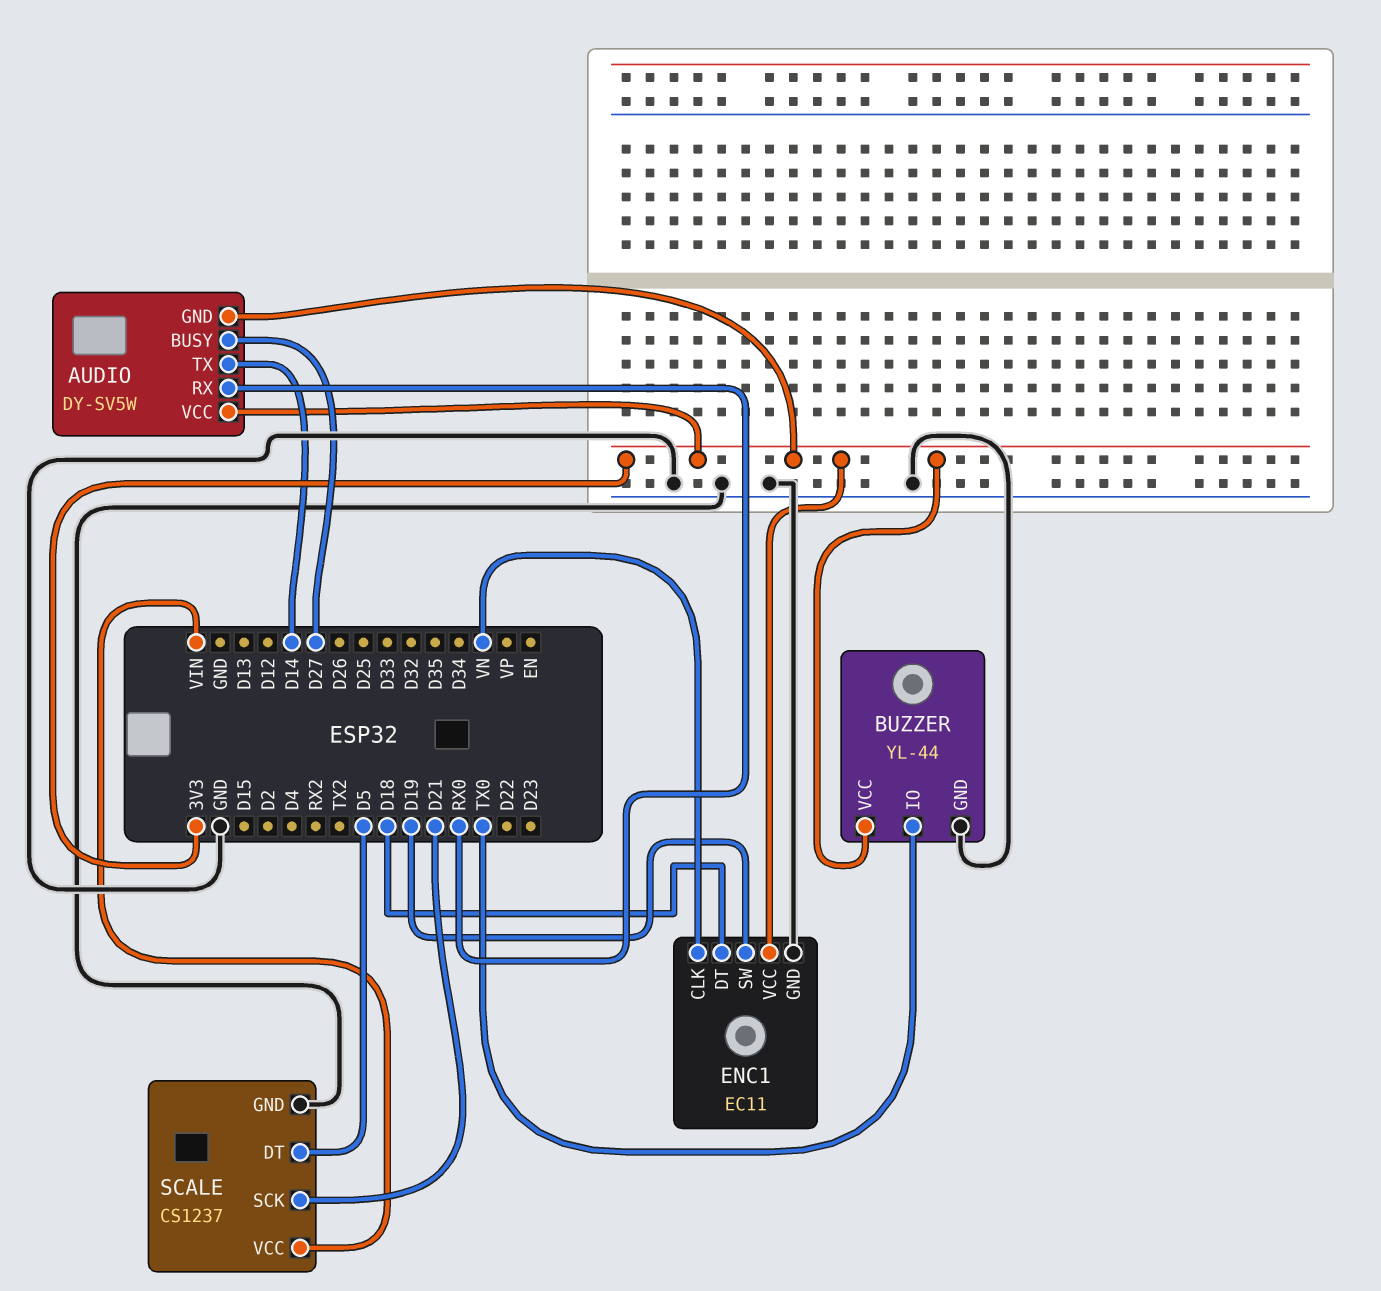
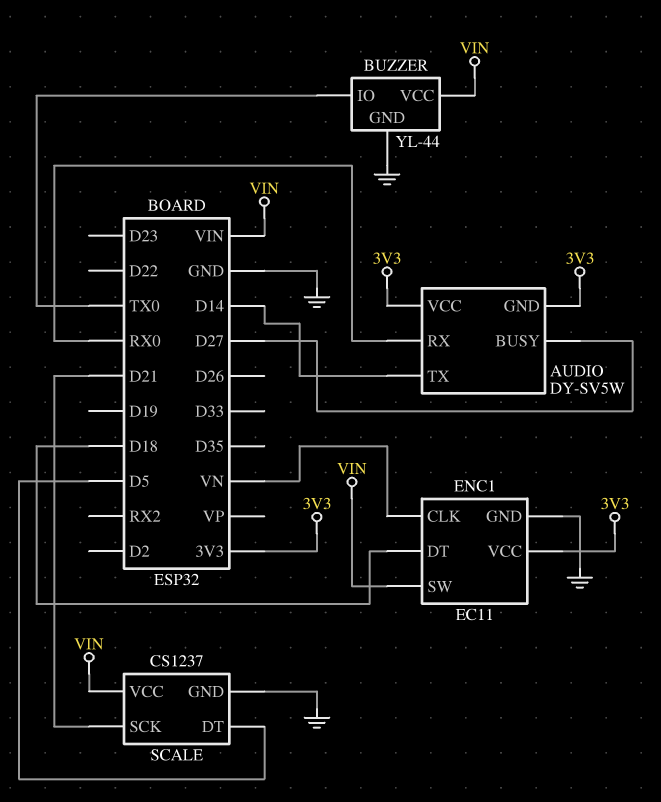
BUZZER pin VCC: 3V3 -> VIN
ENC1 pin SW: D19 -> VIN

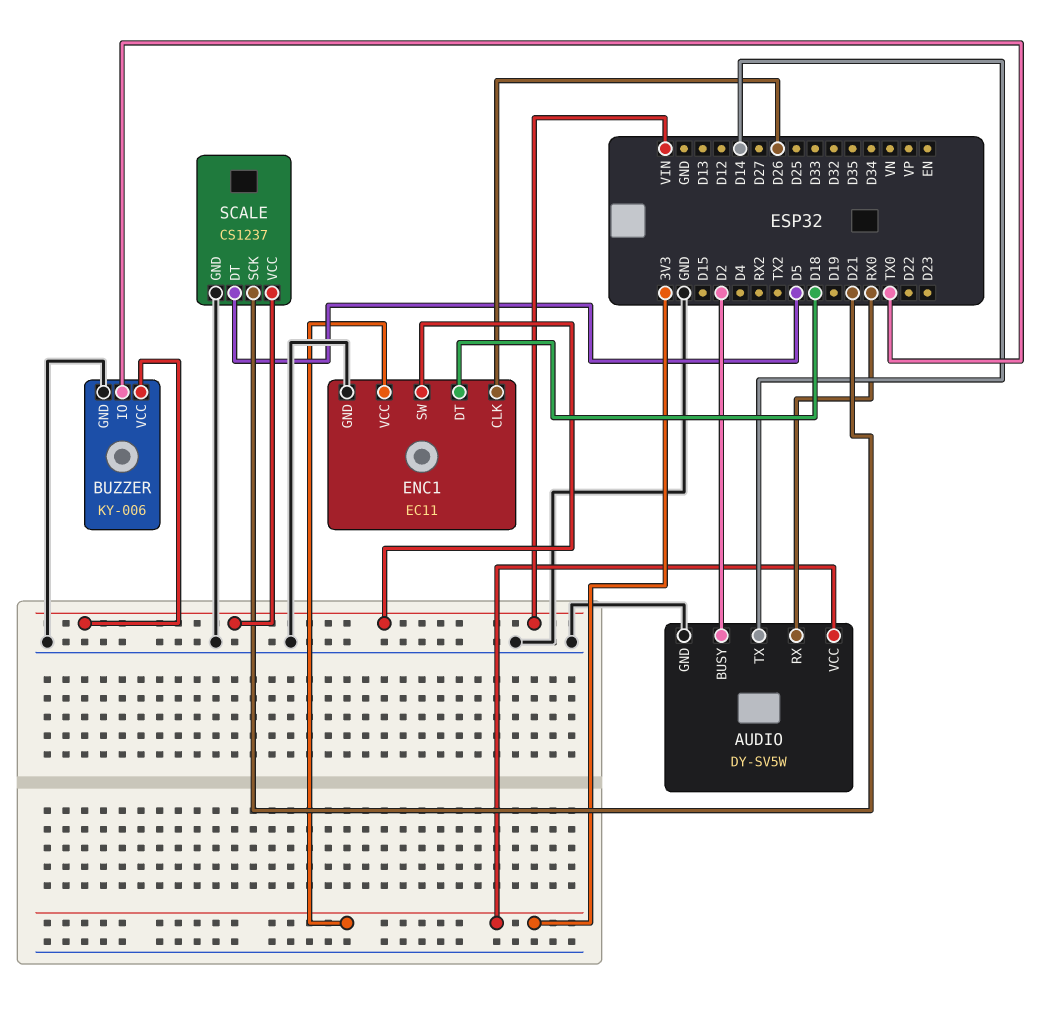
AUDIO pin BUSY: D27 -> D2
AUDIO pin GND: 3V3 -> GND
BUZZER: YL-44 -> KY-006
ENC1 pin CLK: VN -> D26

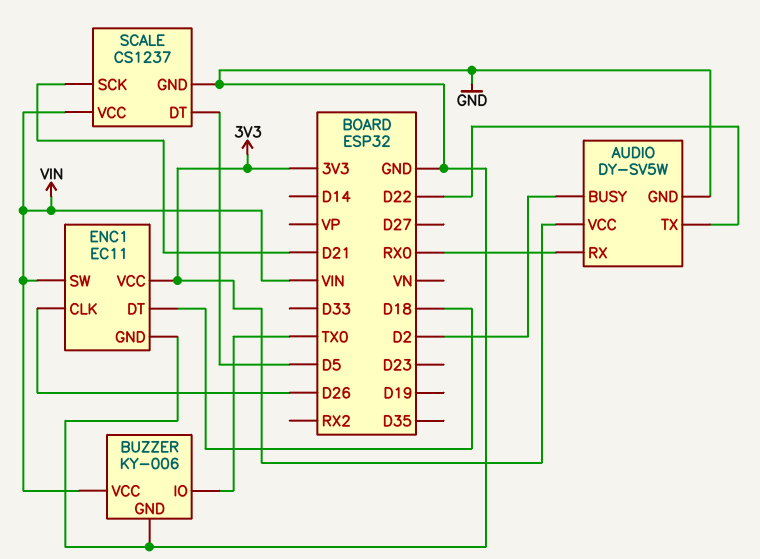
AUDIO pin TX: D14 -> D22

